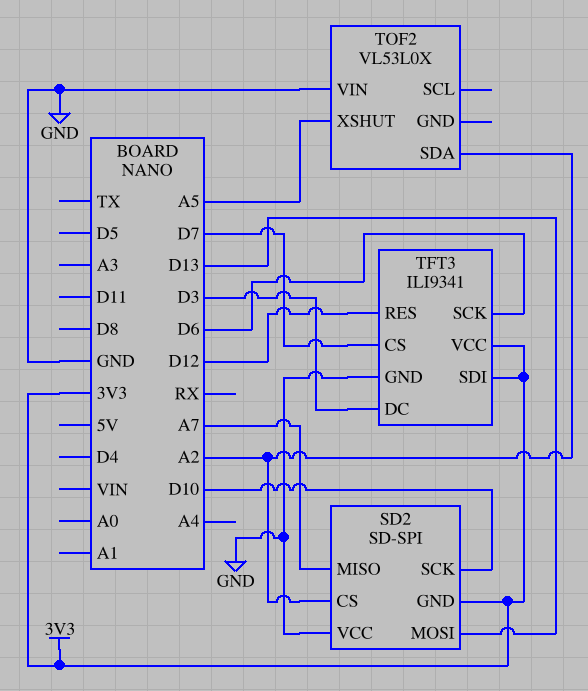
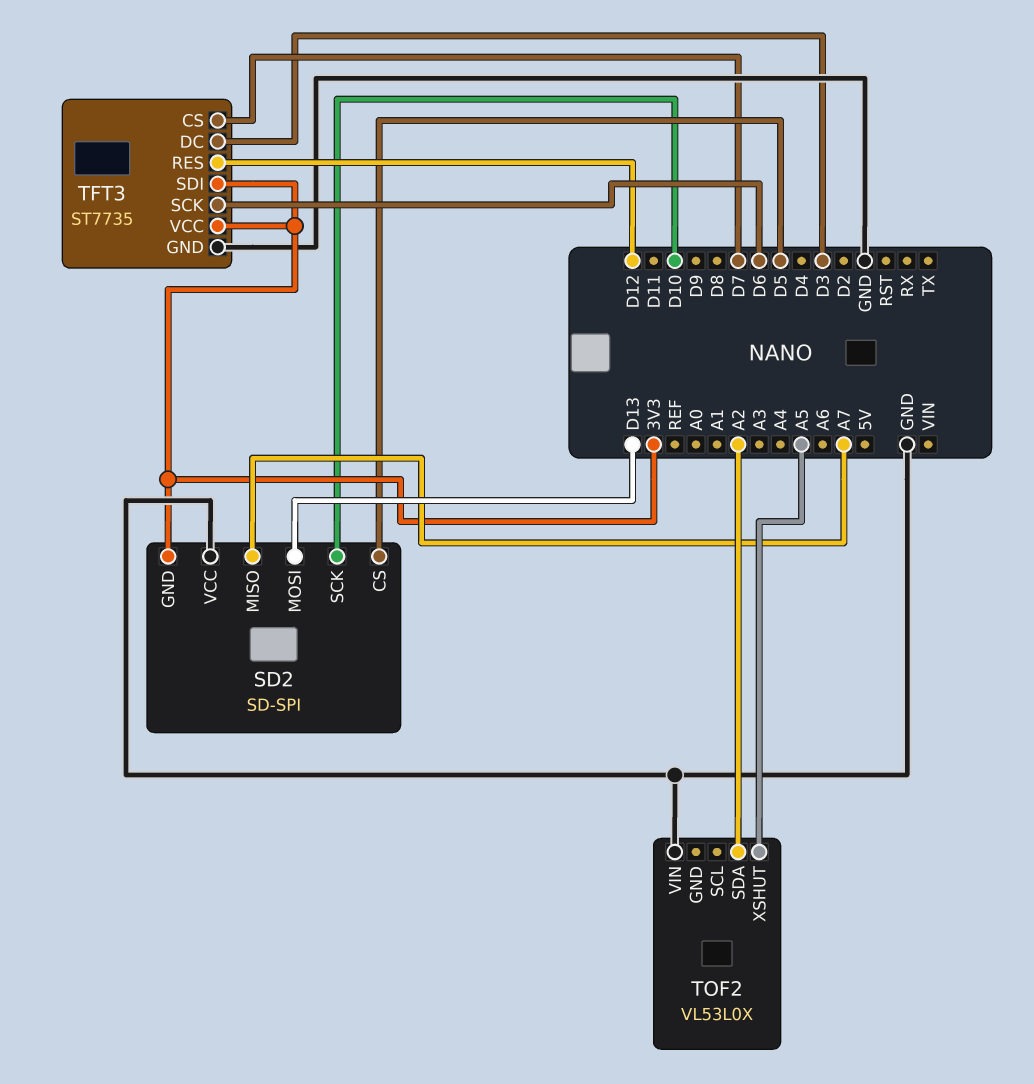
SD2 pin CS: A2 -> D5
TFT3: ILI9341 -> ST7735

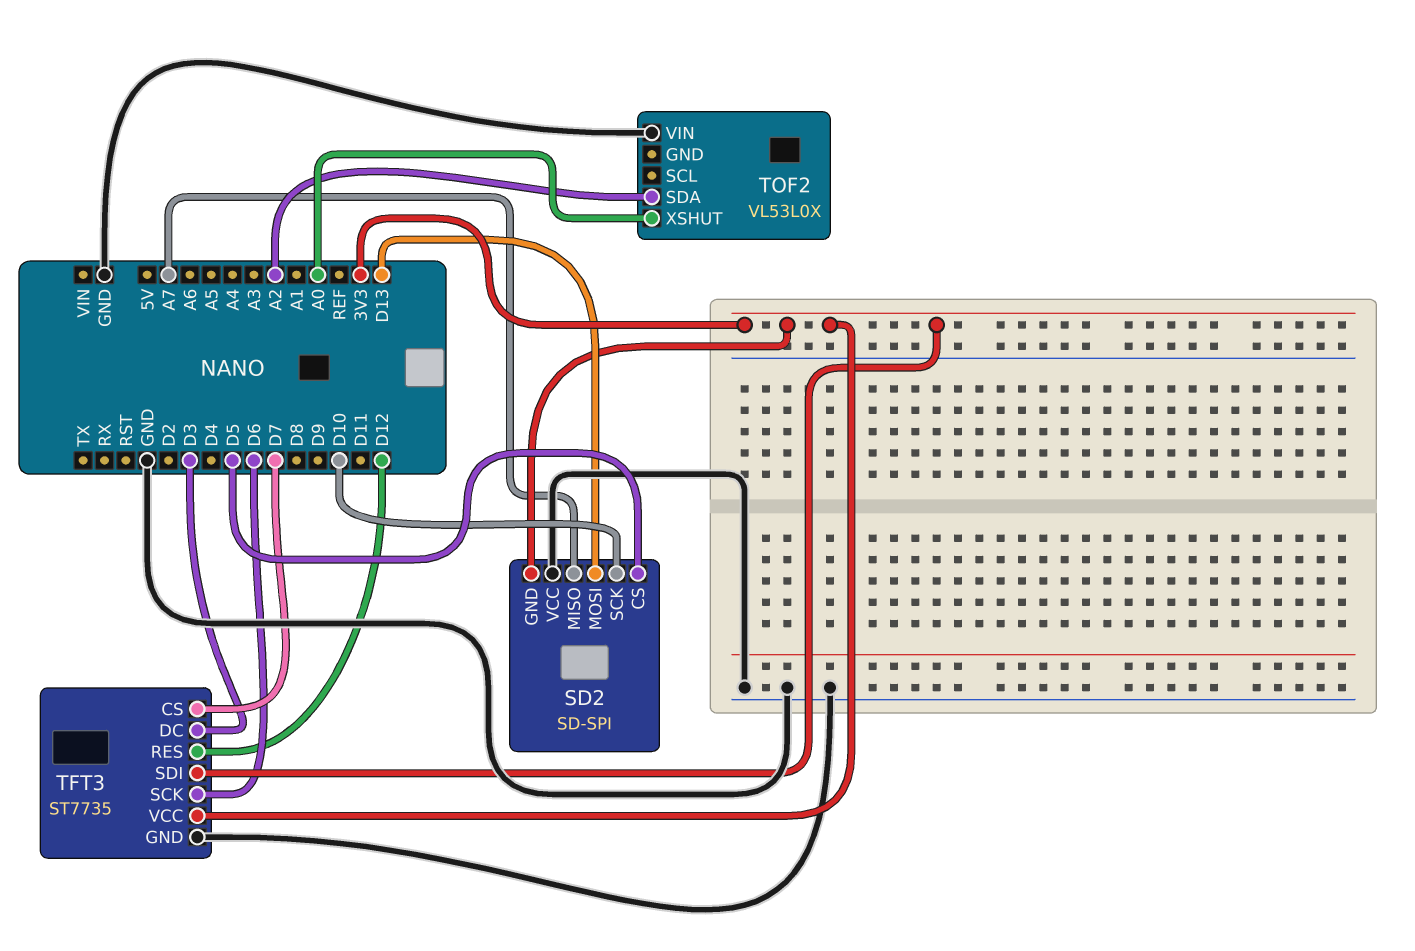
TOF2 pin XSHUT: A5 -> A0

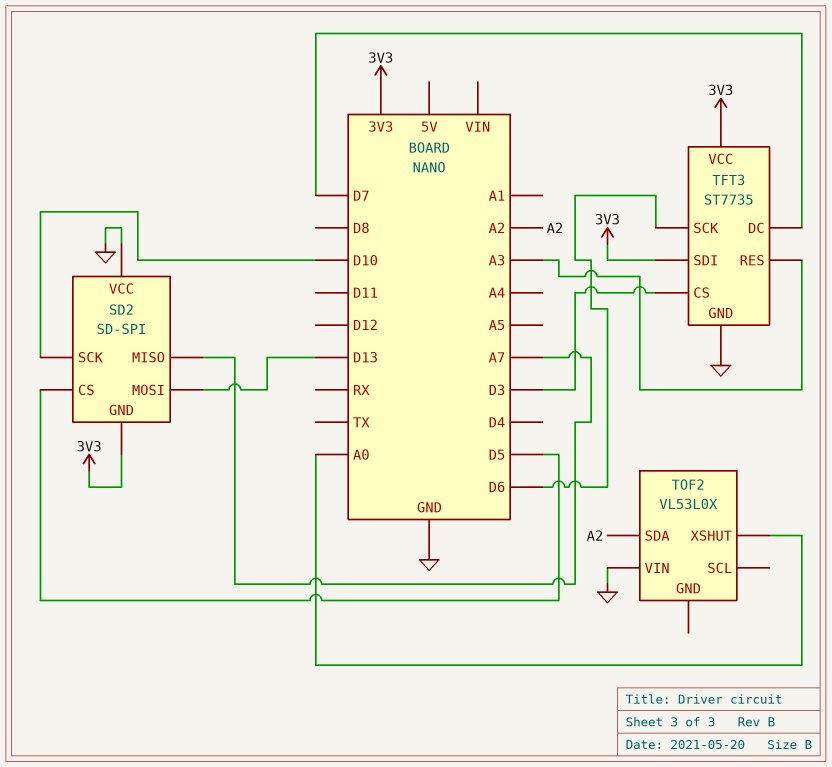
TFT3 pin CS: D7 -> D3
TFT3 pin DC: D3 -> D7
TFT3 pin RES: D12 -> A3

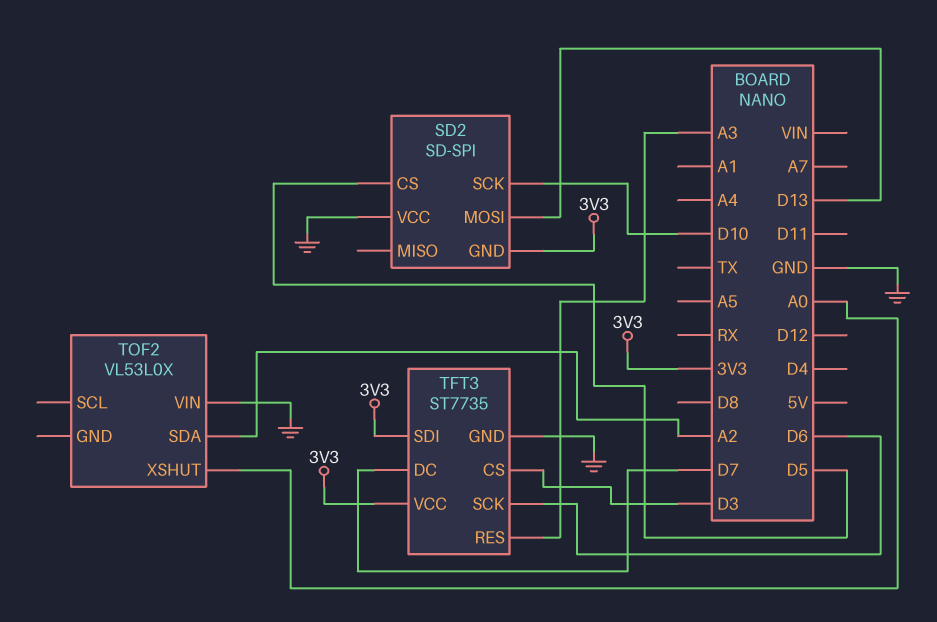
SD2 pin MISO: A7 -> none

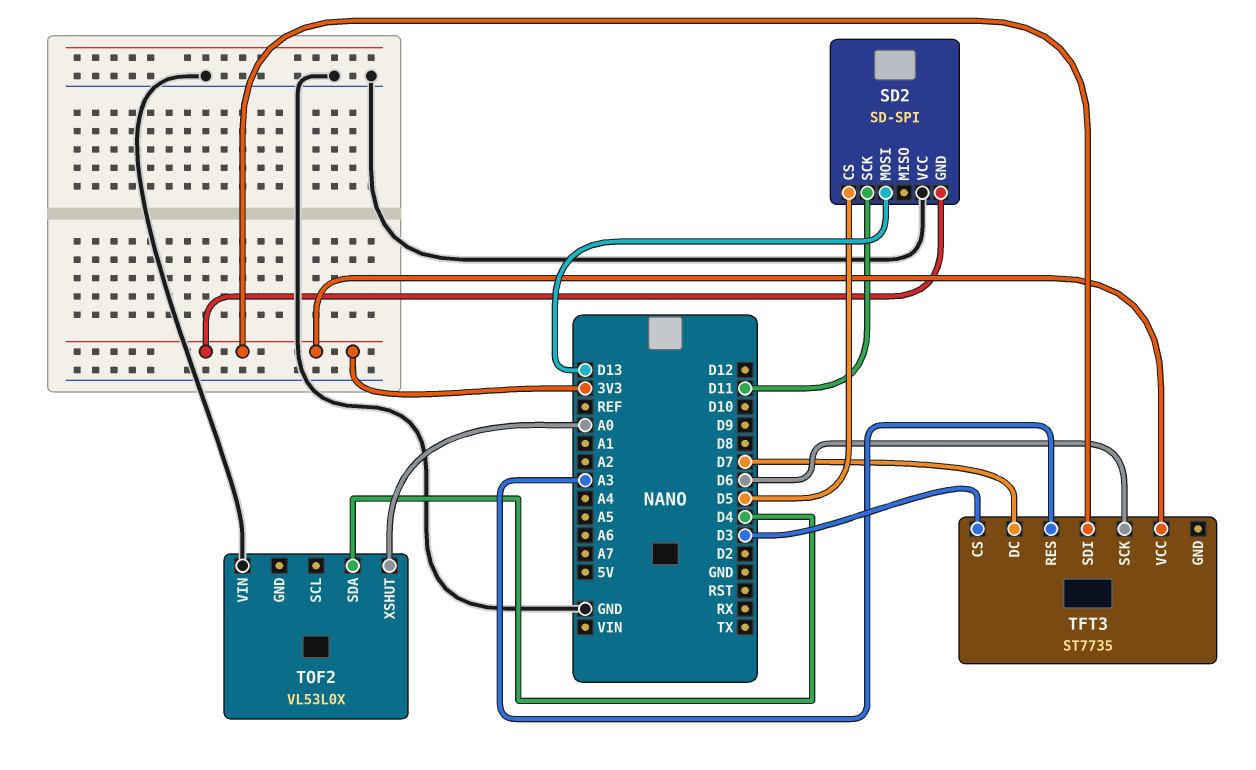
SD2 pin SCK: D10 -> D11
TFT3 pin GND: GND -> none
TOF2 pin SDA: A2 -> D4

